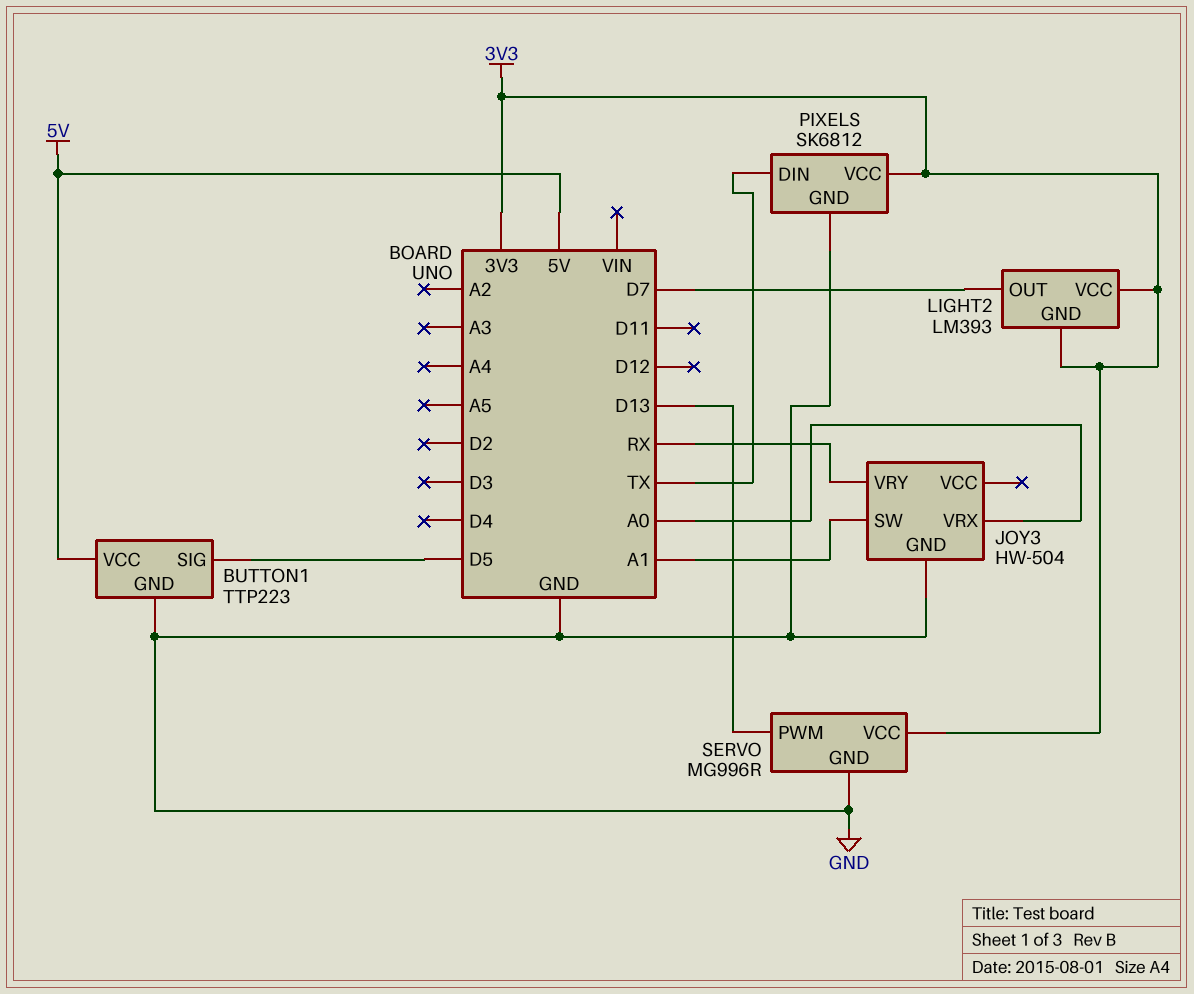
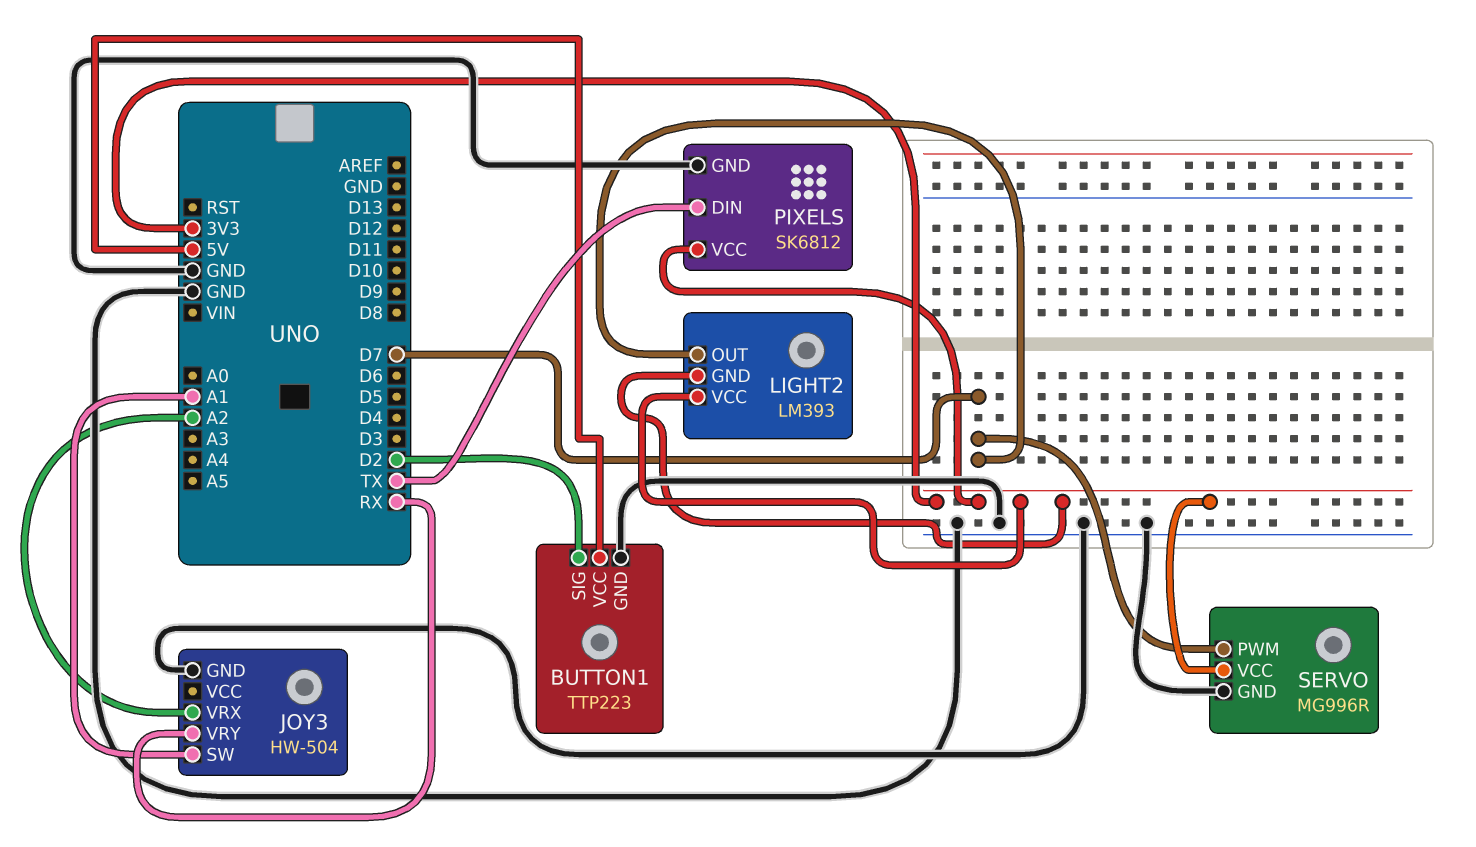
BUTTON1 pin SIG: D5 -> D2
JOY3 pin VRX: A0 -> A2
SERVO pin PWM: D13 -> D7

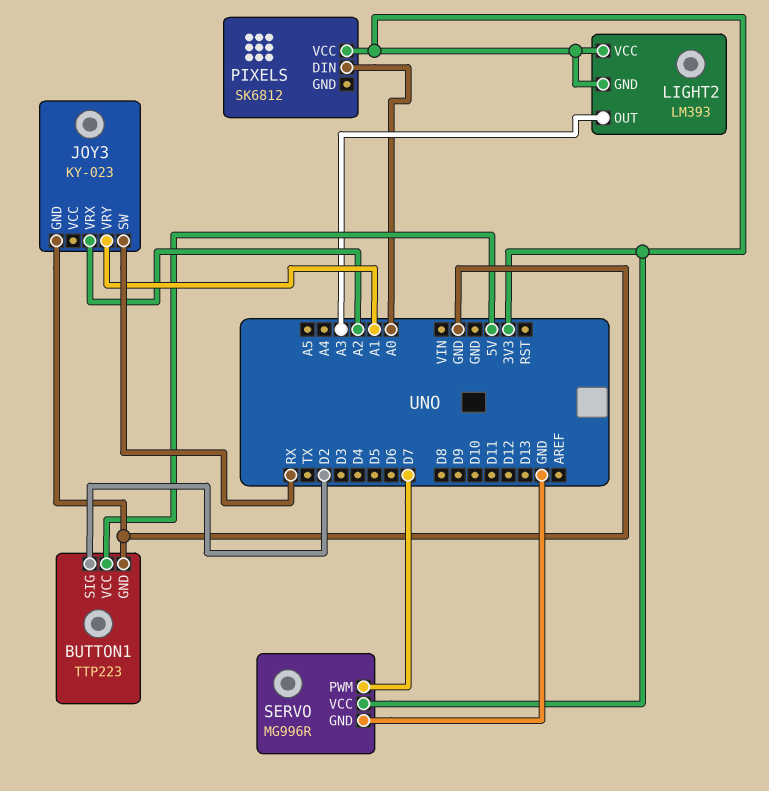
JOY3: HW-504 -> KY-023
JOY3 pin SW: A1 -> RX
JOY3 pin VRY: RX -> A1
LIGHT2 pin OUT: D7 -> A3
PIXELS pin DIN: TX -> A0
PIXELS pin GND: GND -> none

